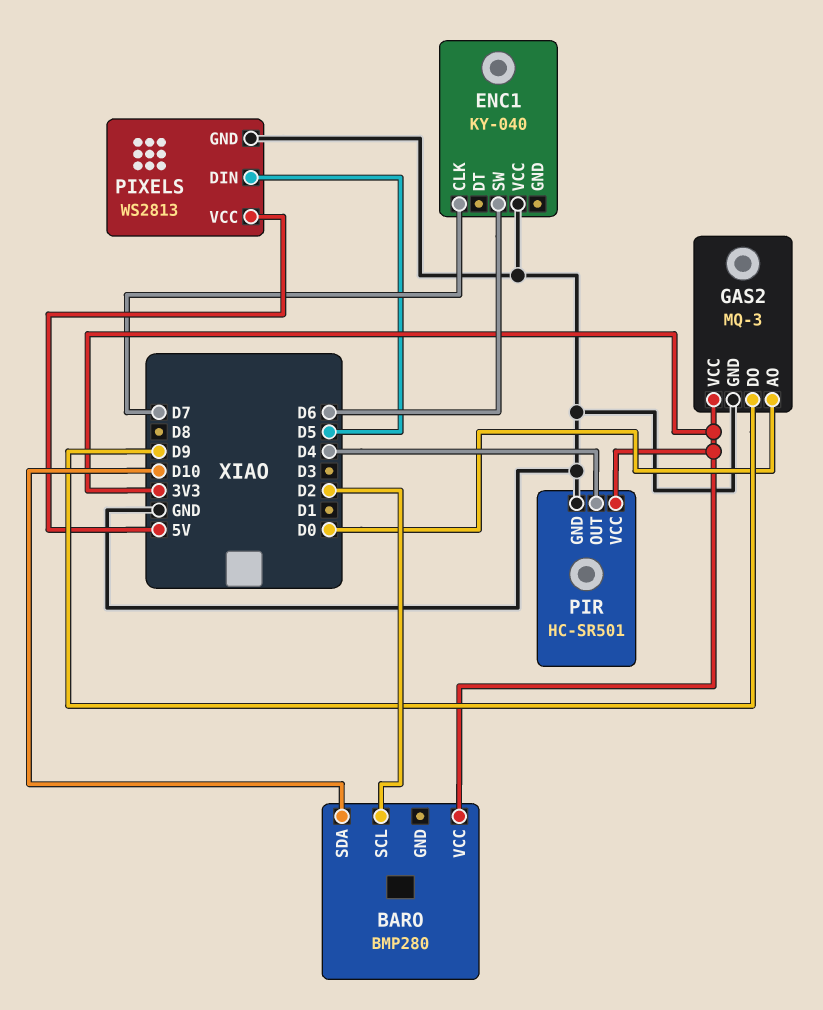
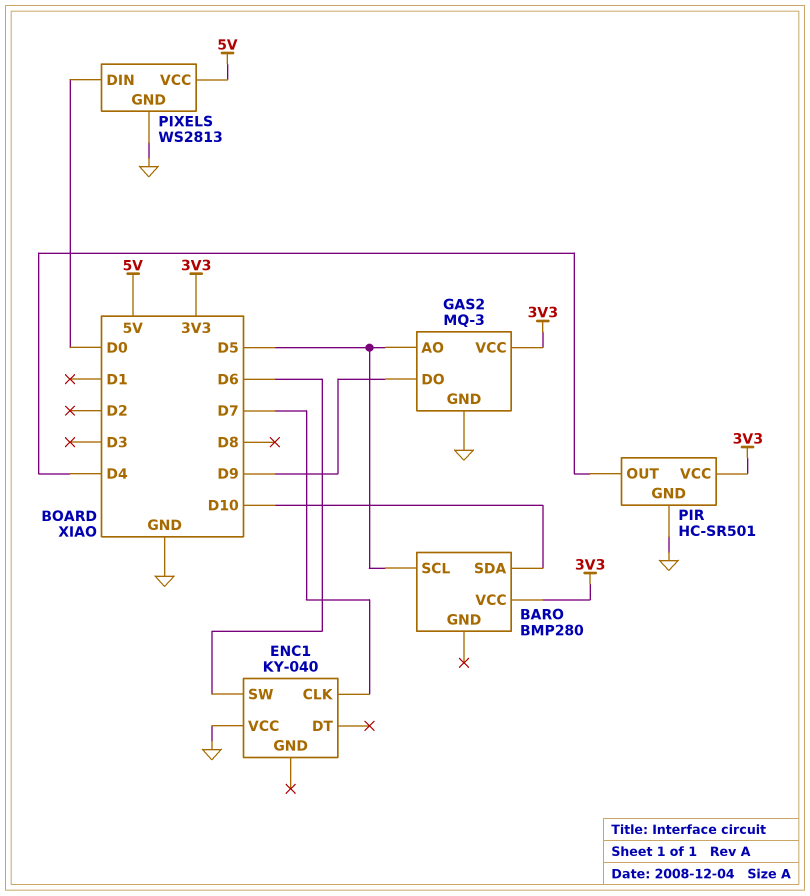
BARO pin SCL: D2 -> D5
GAS2 pin AO: D0 -> D5
PIXELS pin DIN: D5 -> D0

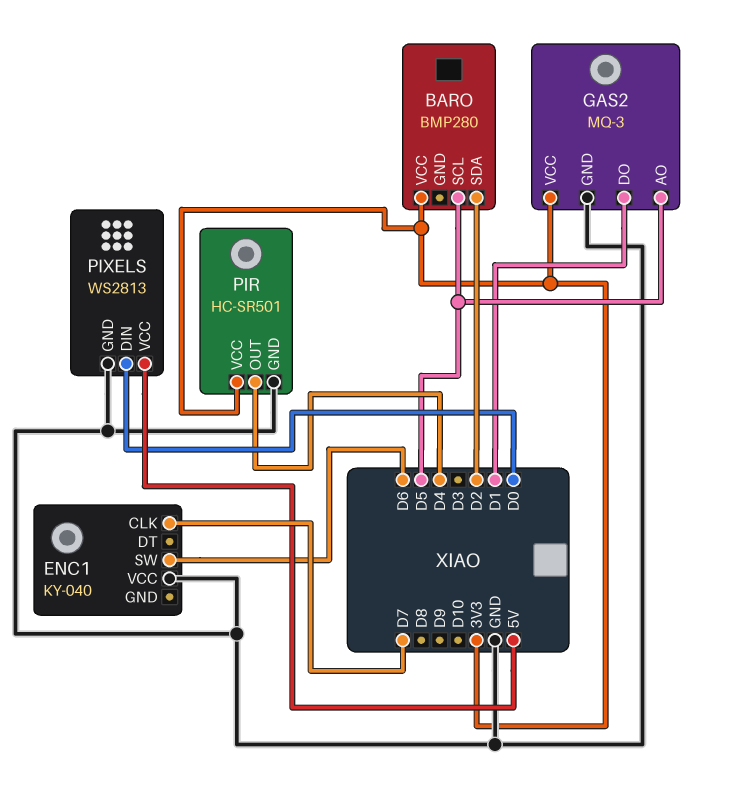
BARO pin SDA: D10 -> D2
GAS2 pin DO: D9 -> D1

